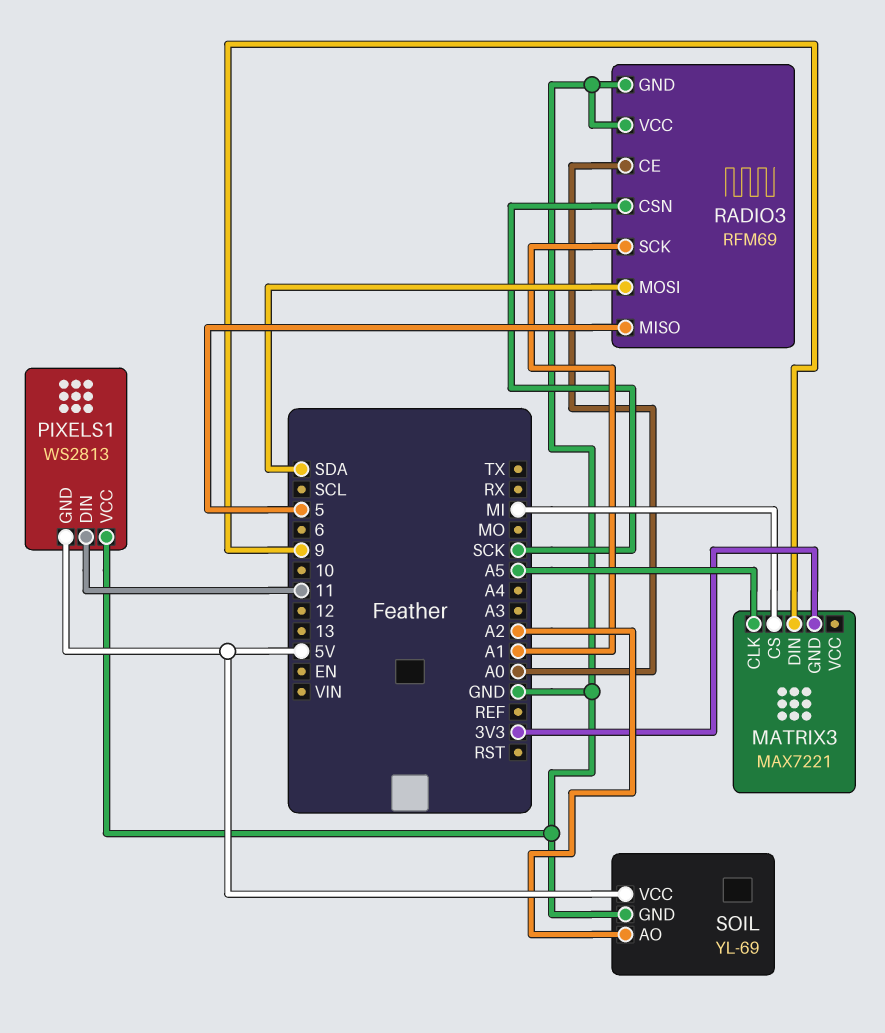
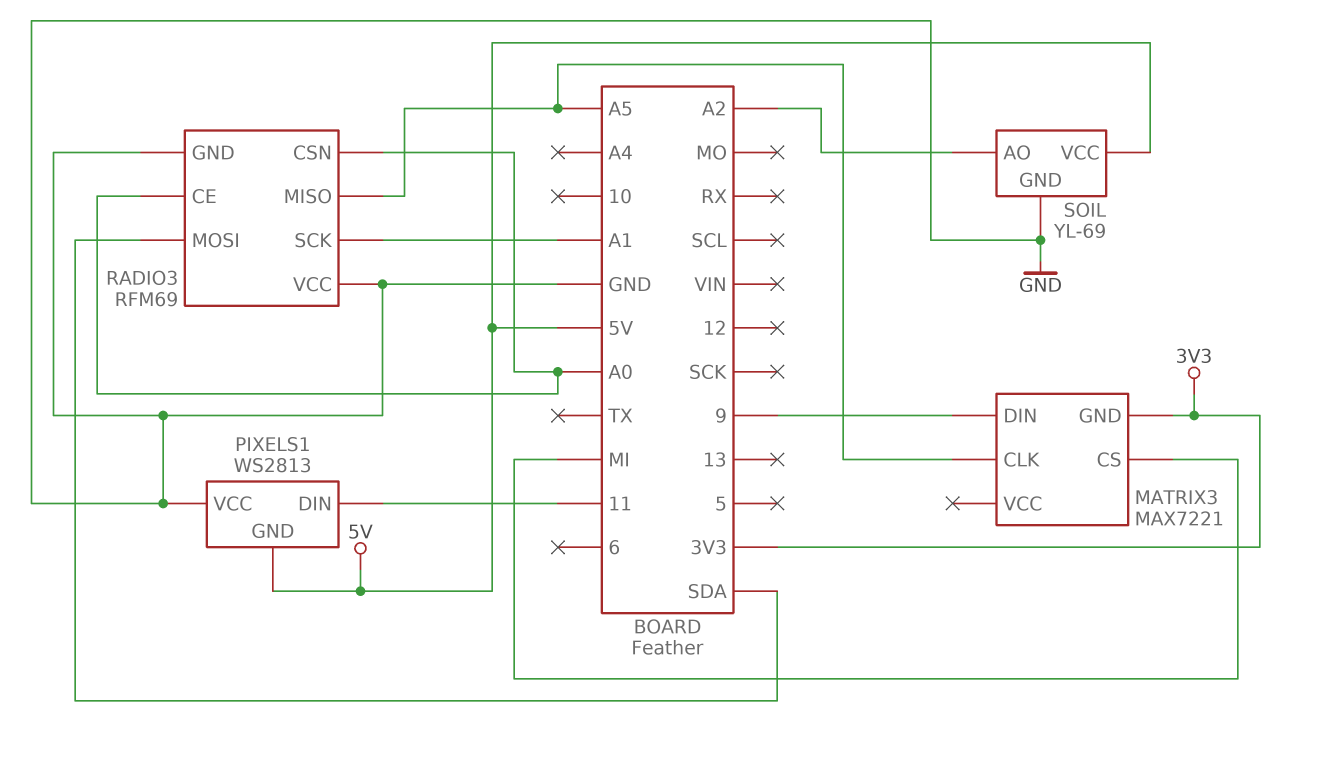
RADIO3 pin CSN: SCK -> A0
RADIO3 pin MISO: 5 -> A5

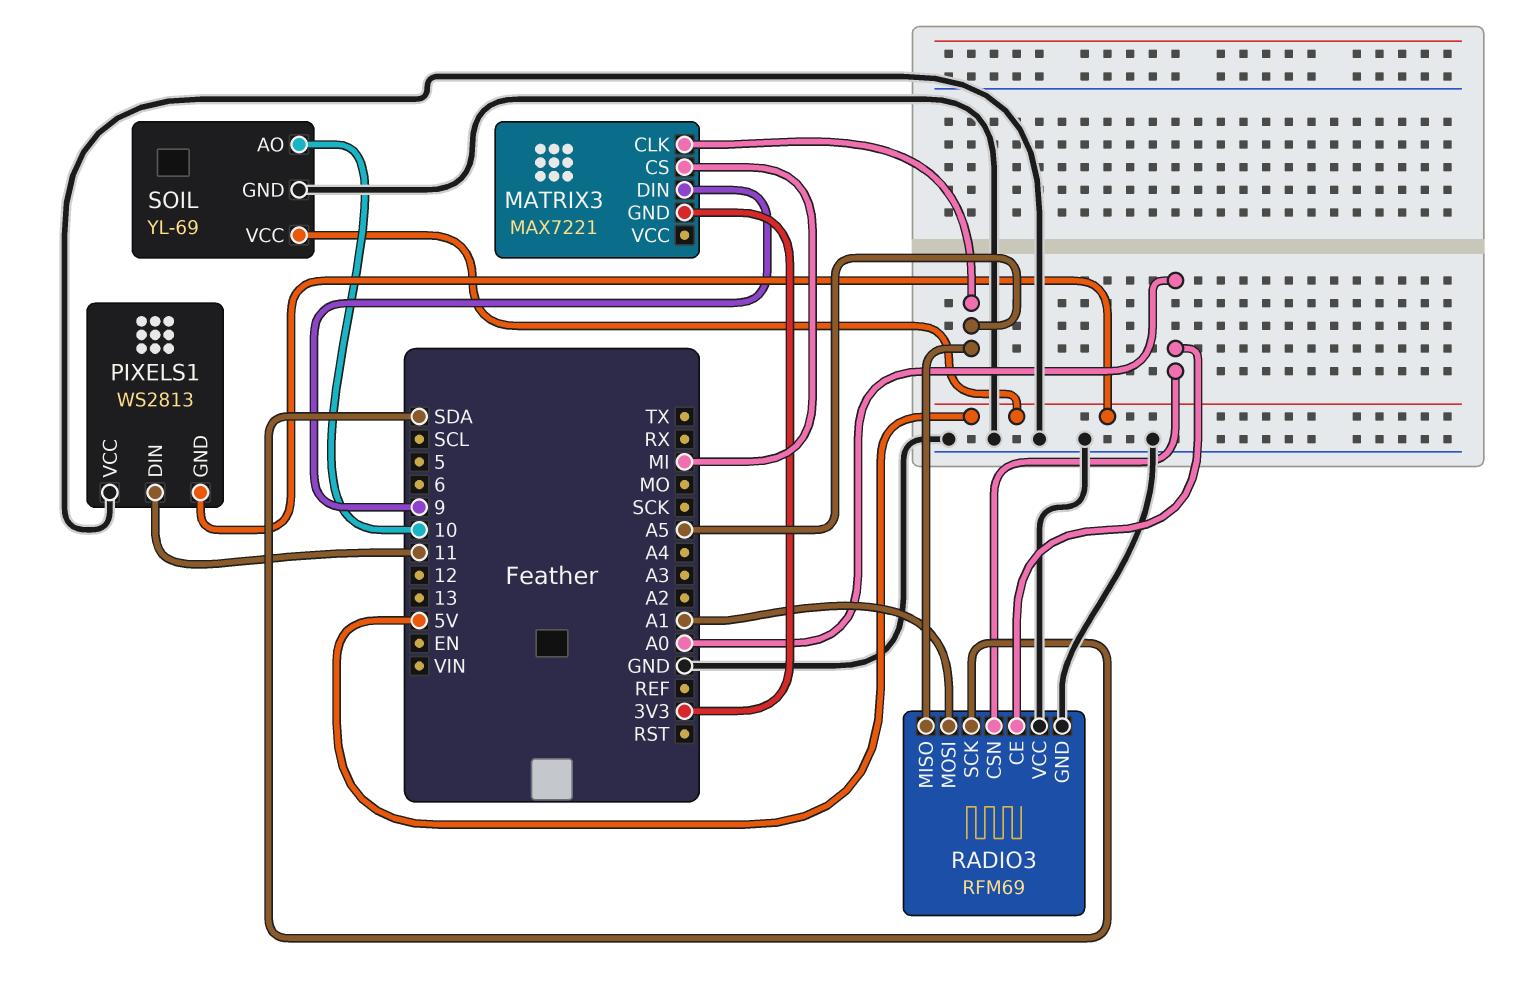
RADIO3 pin MOSI: SDA -> A1
RADIO3 pin SCK: A1 -> SDA
SOIL pin AO: A2 -> 10

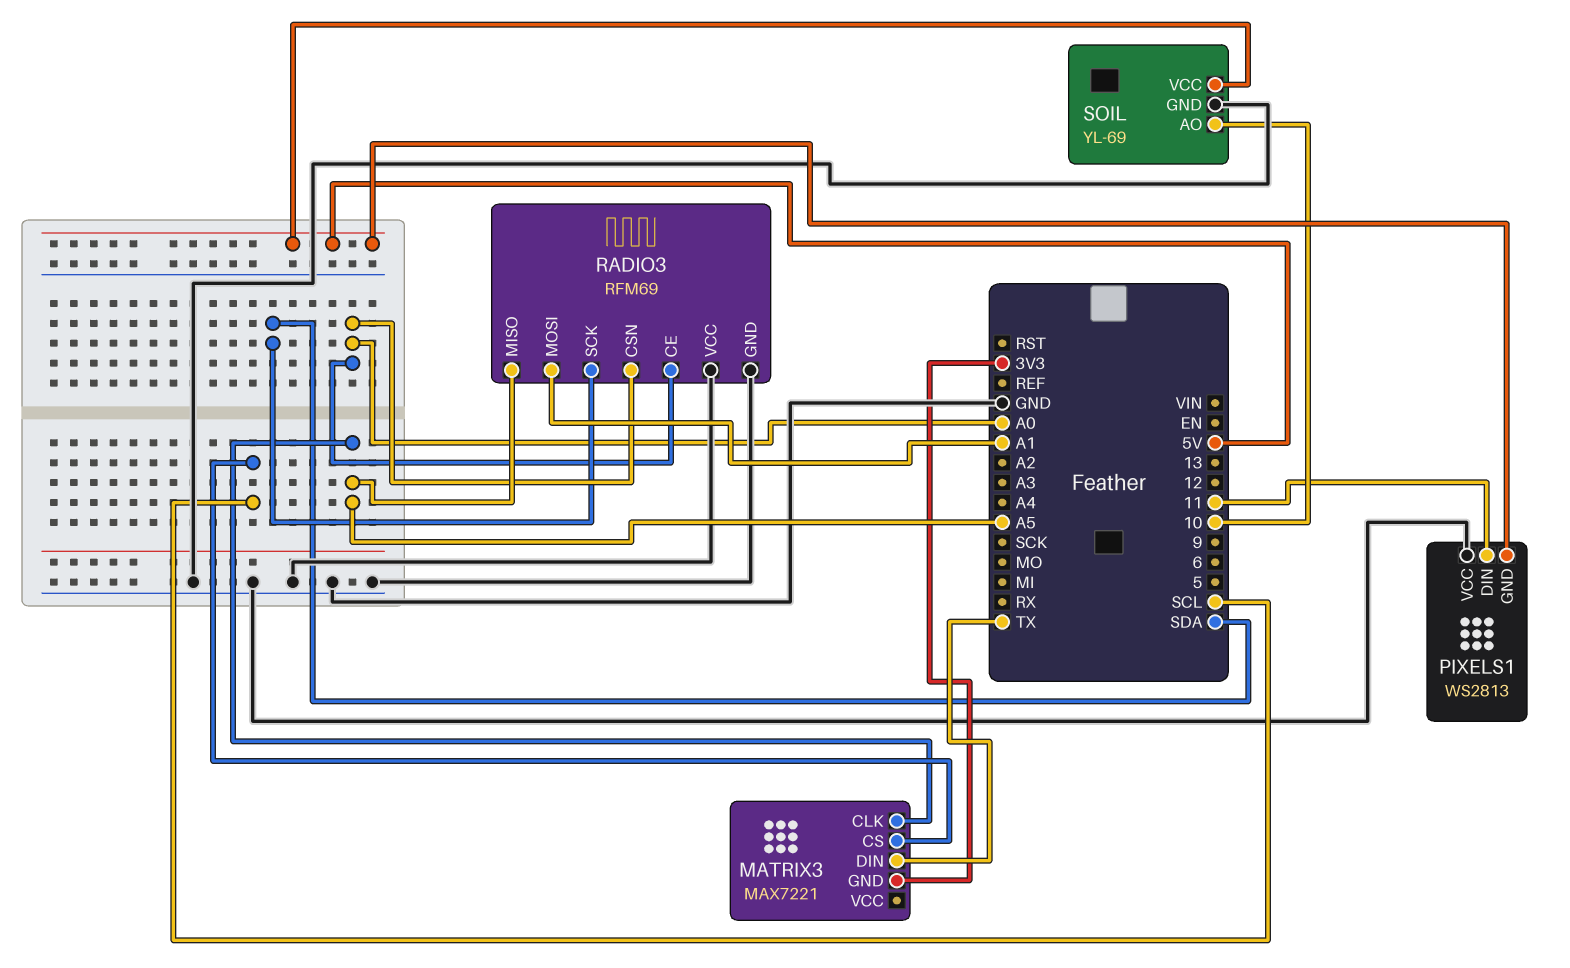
MATRIX3 pin CS: MI -> SCL
MATRIX3 pin DIN: 9 -> TX

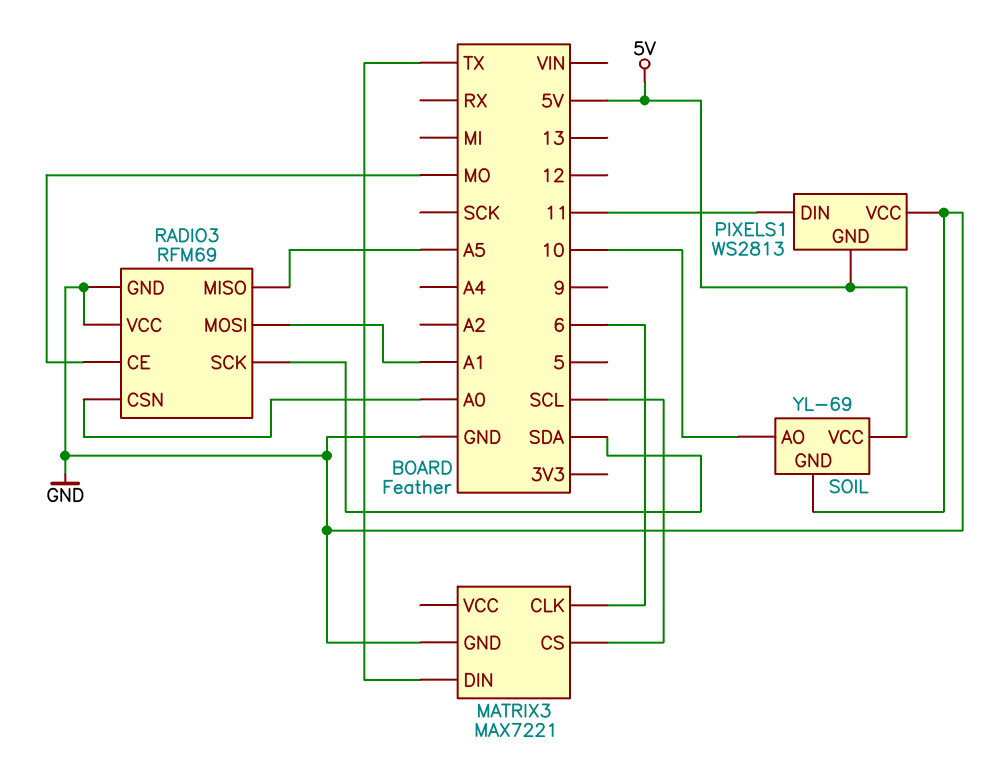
MATRIX3 pin CLK: A5 -> 6
MATRIX3 pin GND: 3V3 -> GND
RADIO3 pin CE: A0 -> MO

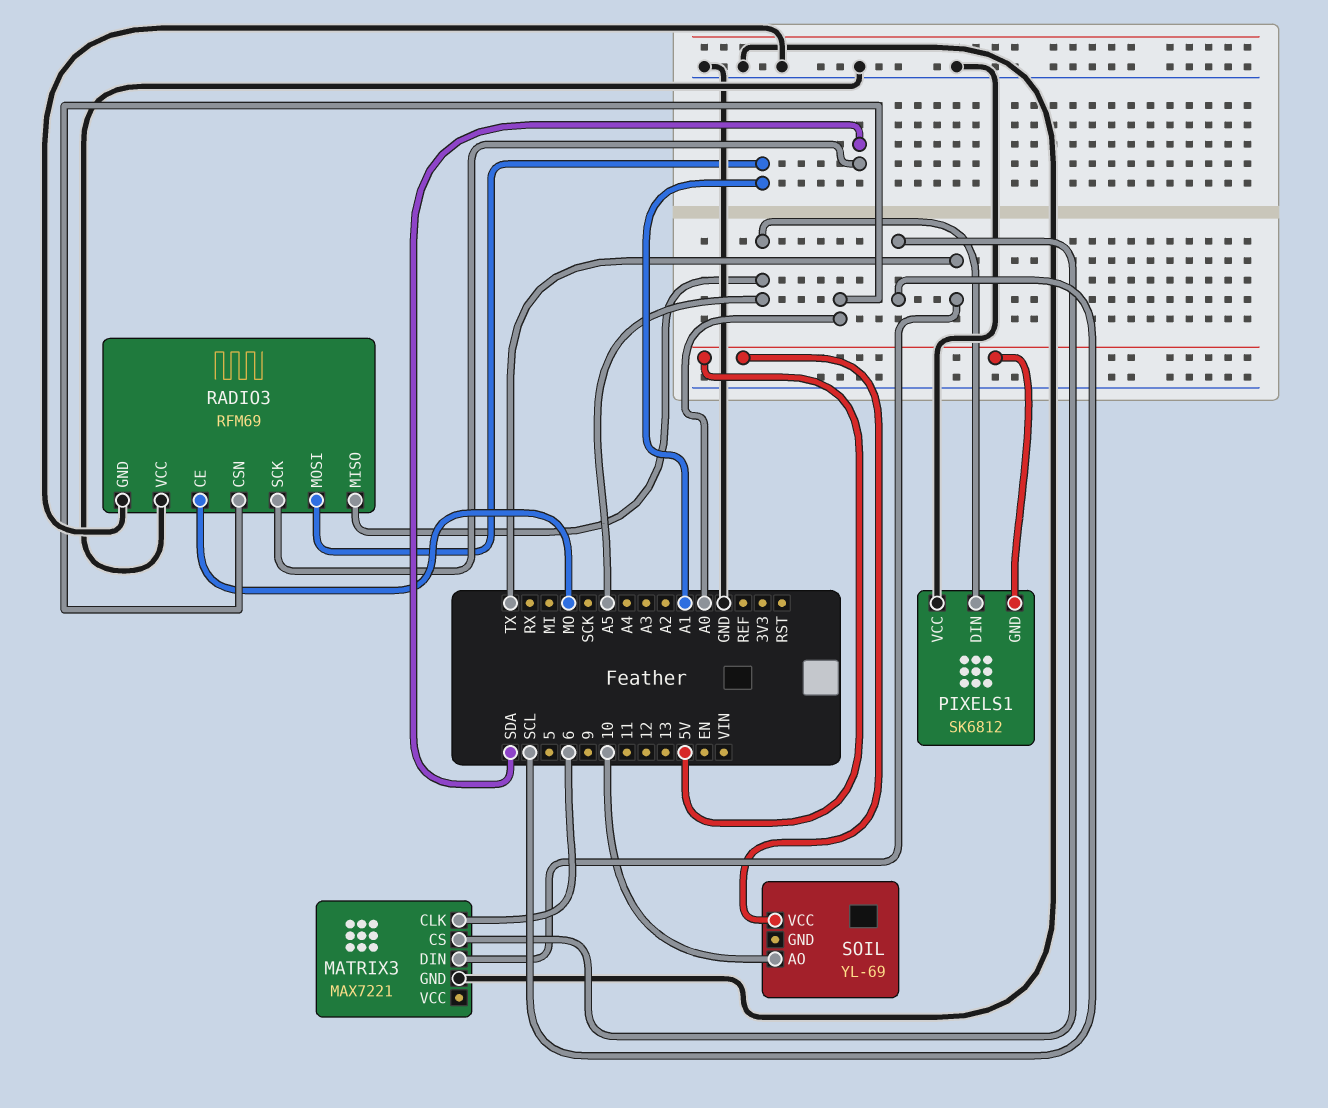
PIXELS1: WS2813 -> SK6812
PIXELS1 pin DIN: 11 -> A5
SOIL pin GND: GND -> none

